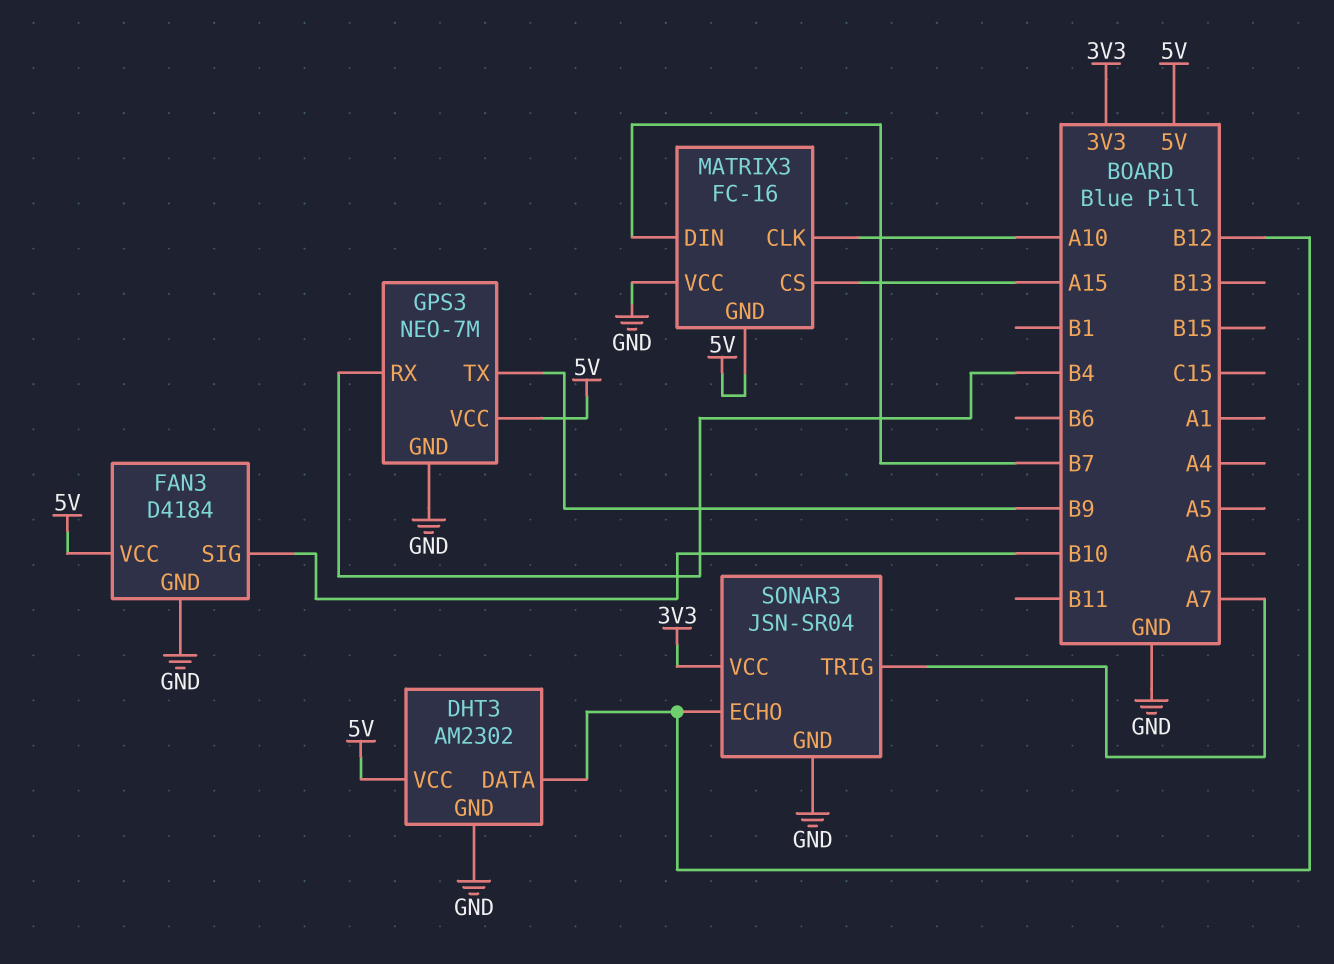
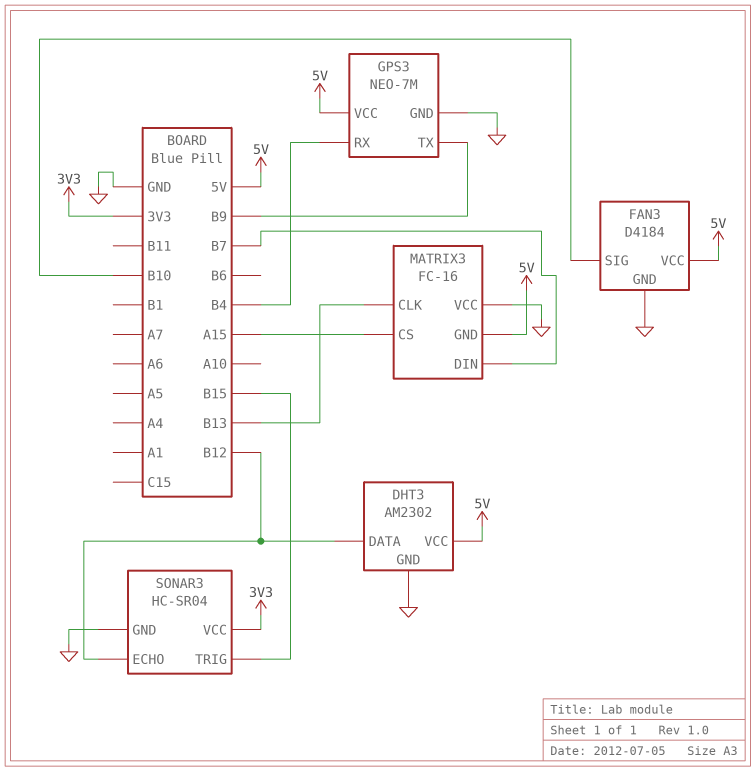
MATRIX3 pin CLK: A10 -> B13
SONAR3: JSN-SR04 -> HC-SR04
SONAR3 pin TRIG: A7 -> B15

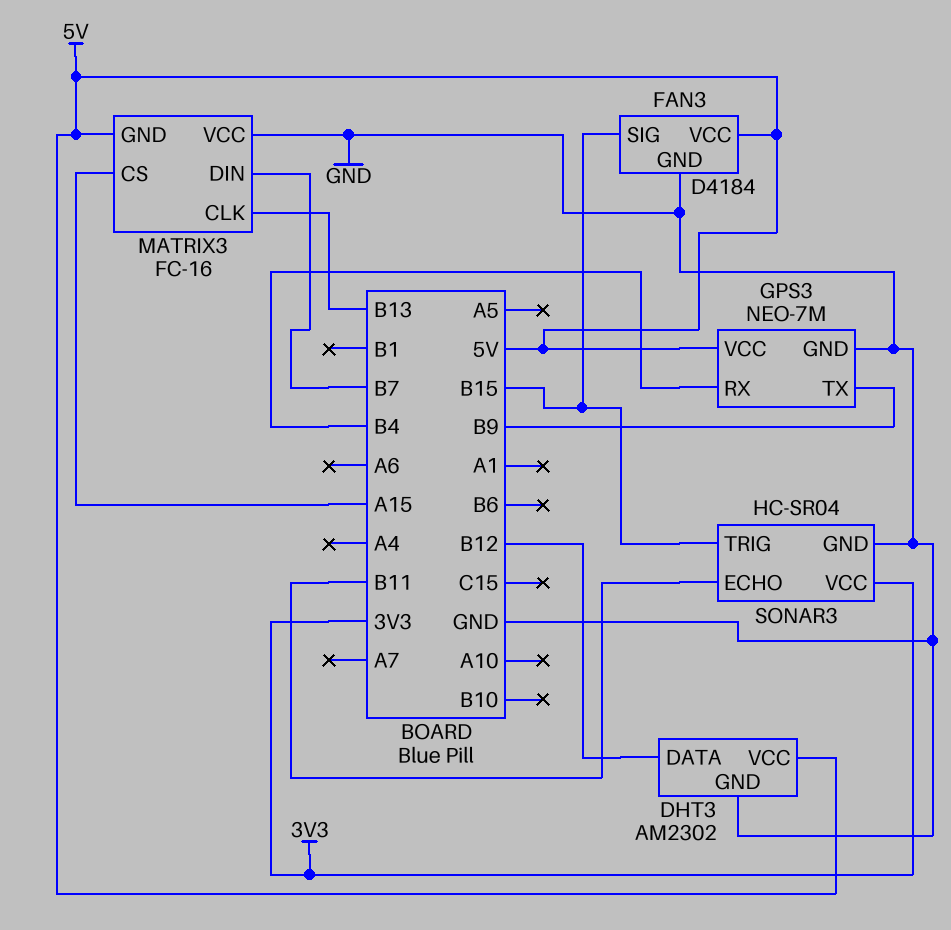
FAN3 pin SIG: B10 -> B15
SONAR3 pin ECHO: B12 -> B11

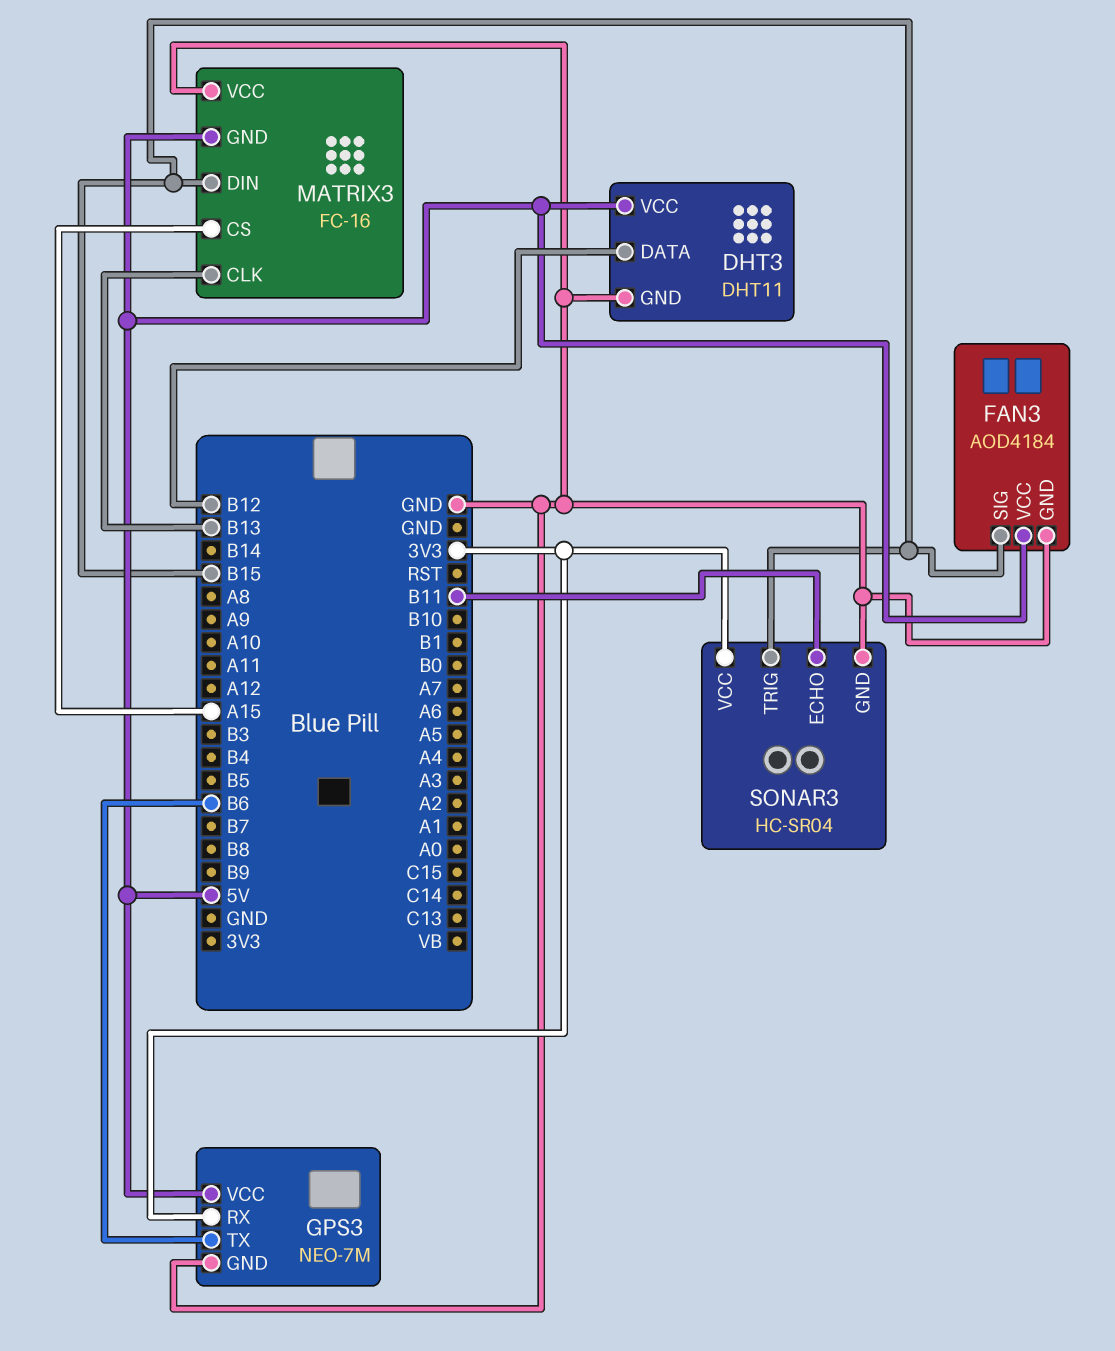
DHT3: AM2302 -> DHT11
FAN3: D4184 -> AOD4184
GPS3 pin RX: B4 -> 3V3
GPS3 pin TX: B9 -> B6
MATRIX3 pin DIN: B7 -> B15

